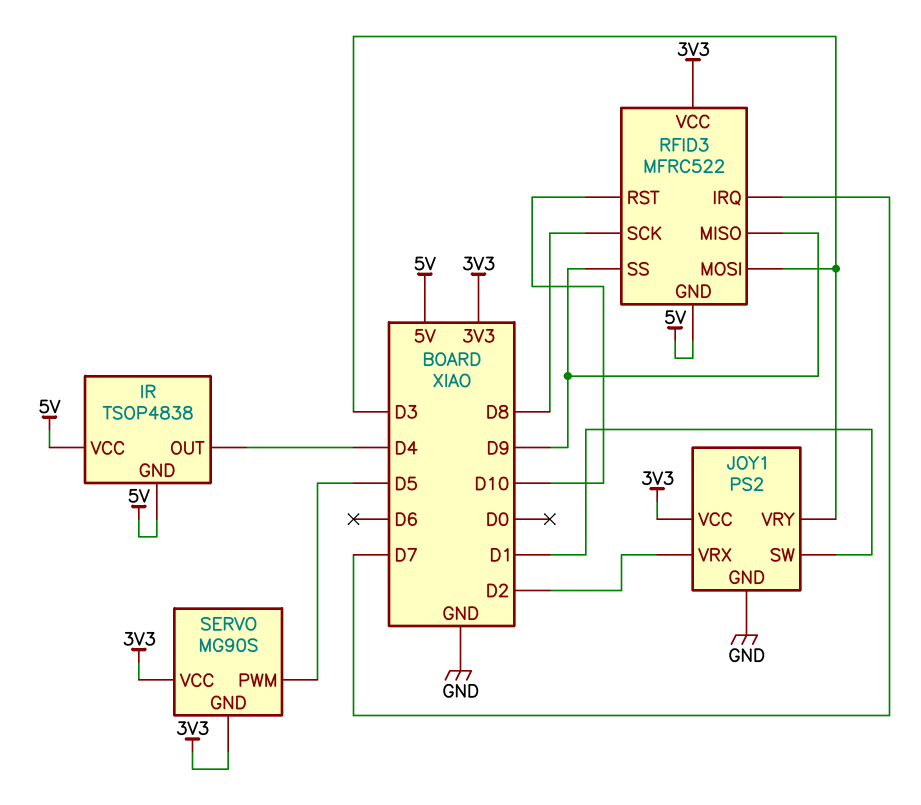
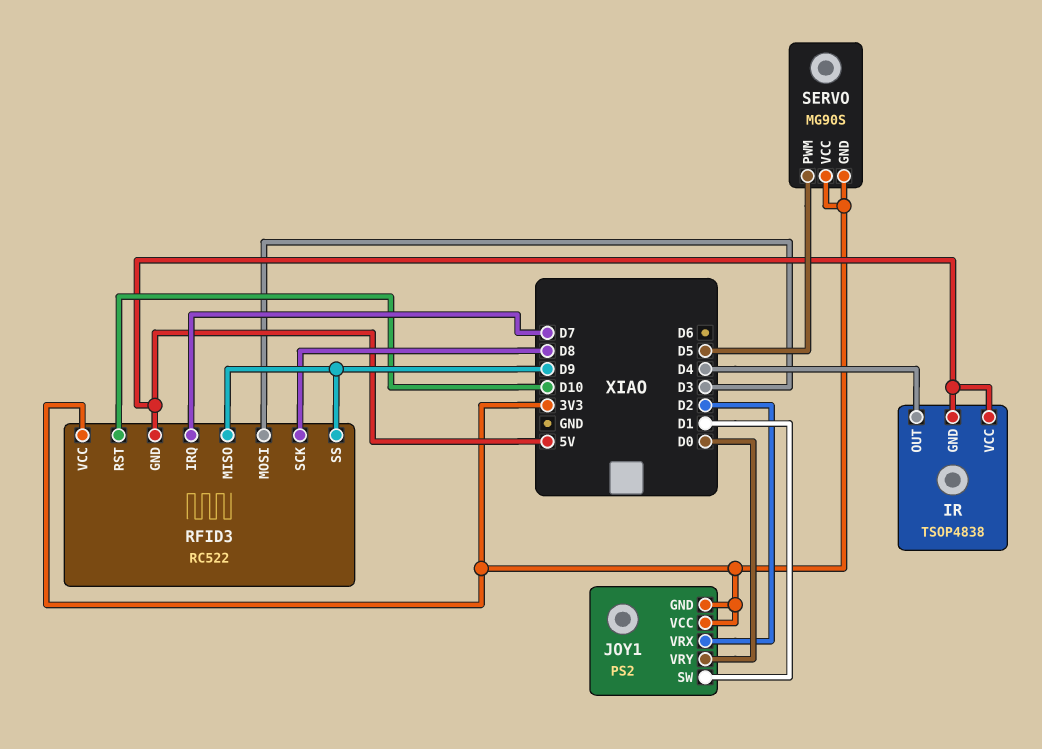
JOY1 pin GND: GND -> 3V3
JOY1 pin VRY: D3 -> D0
RFID3: MFRC522 -> RC522

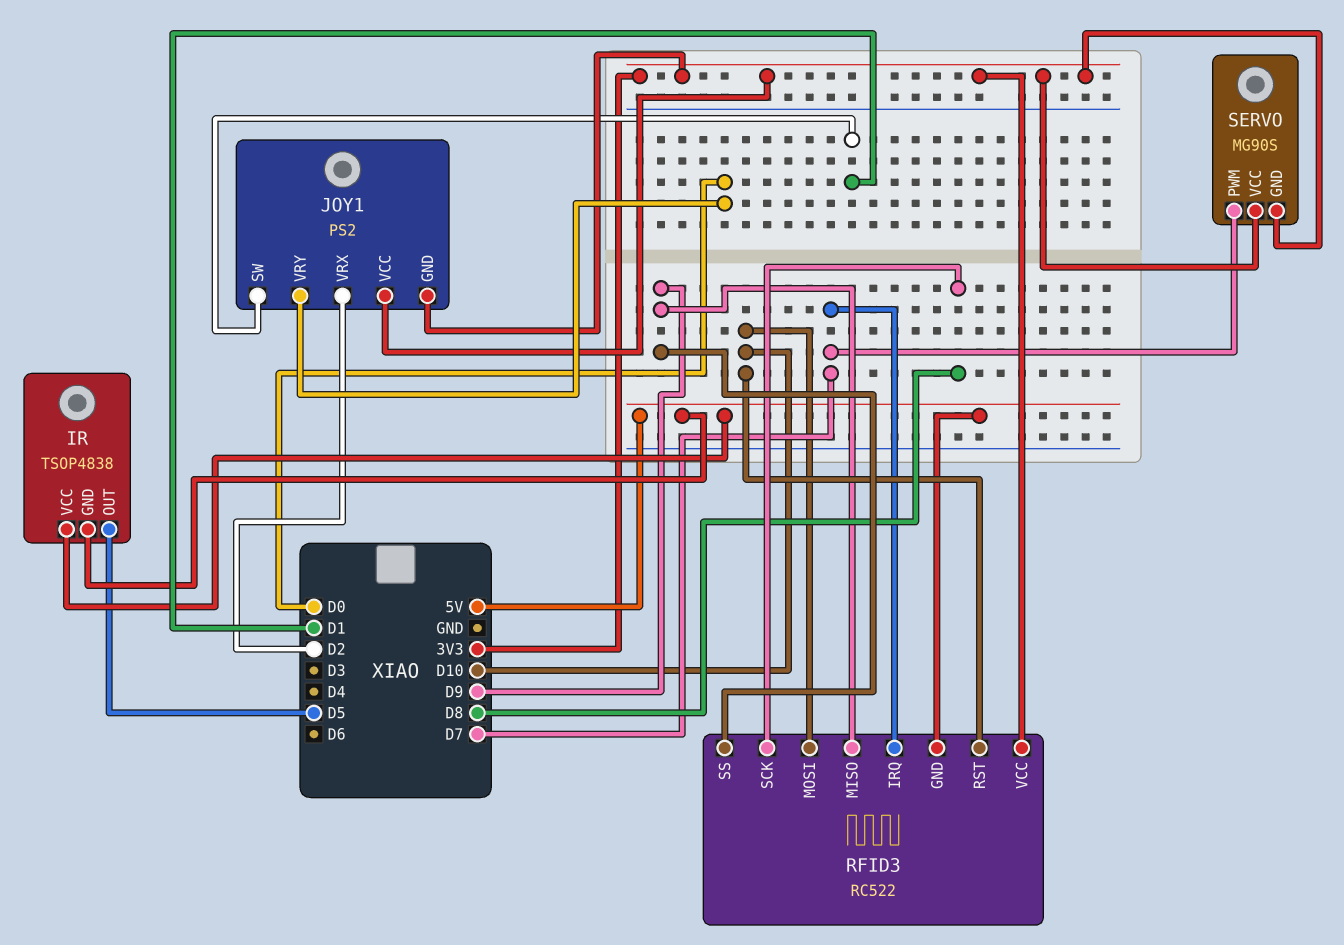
IR pin OUT: D4 -> D5
RFID3 pin MOSI: D3 -> D10
SERVO pin PWM: D5 -> D7

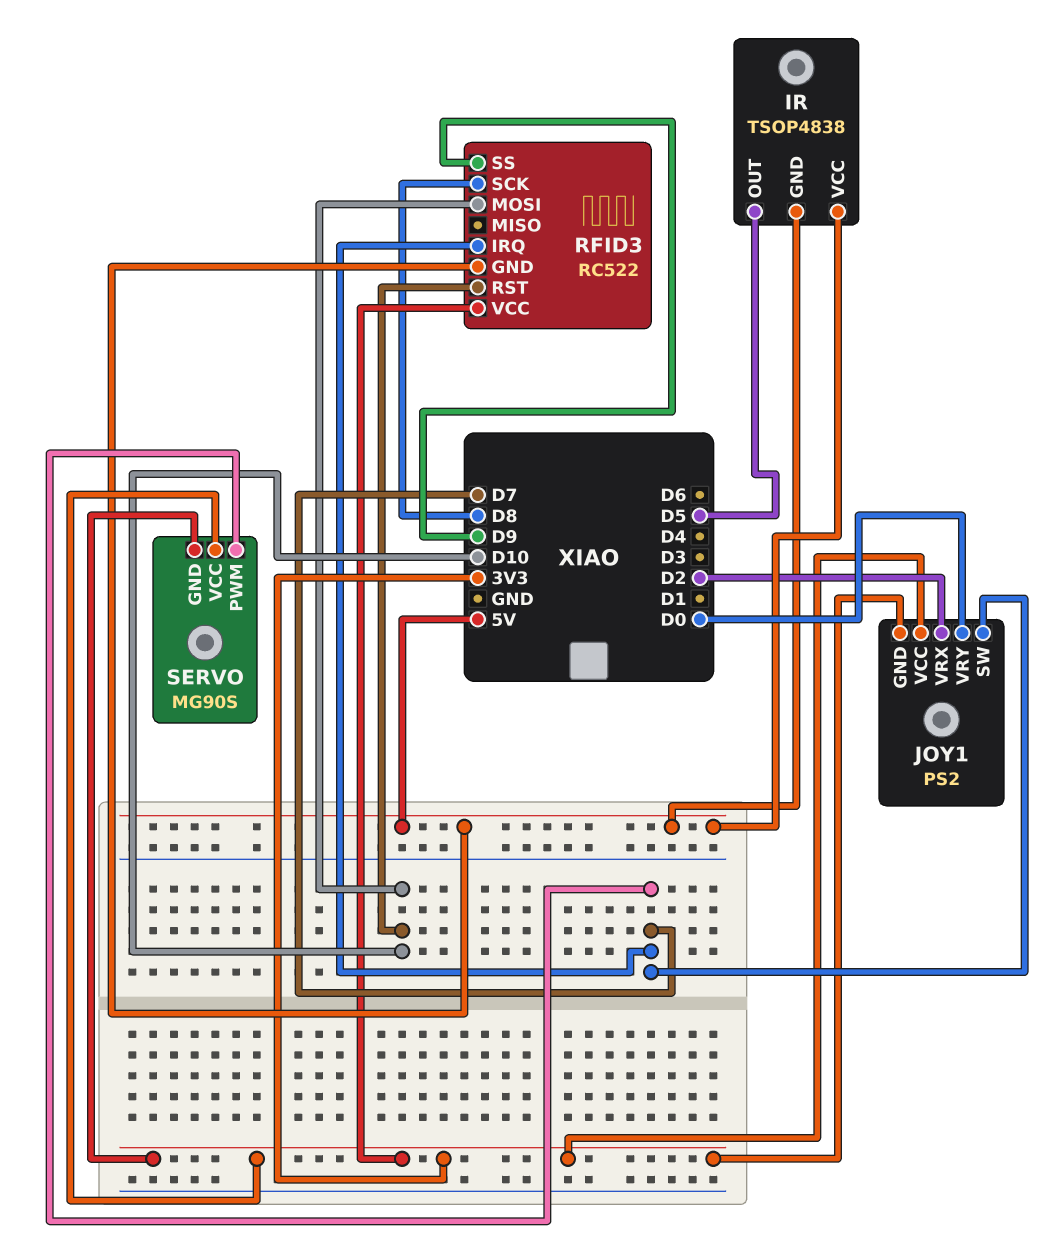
JOY1 pin SW: D1 -> D7
RFID3 pin MISO: D9 -> none

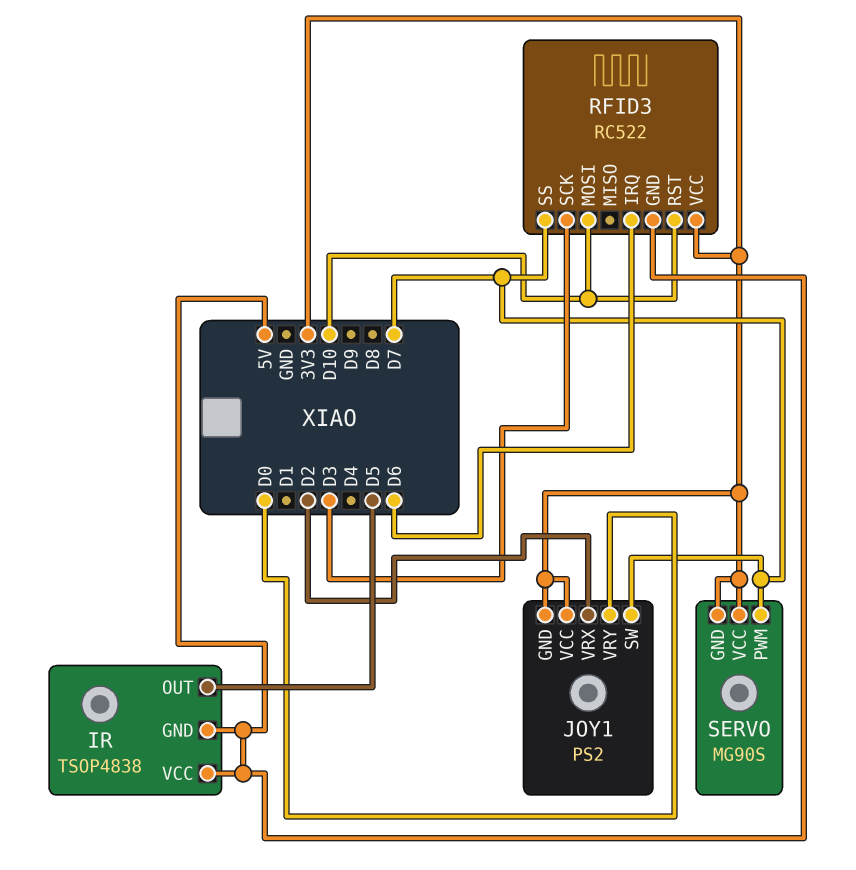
RFID3 pin IRQ: D7 -> D6
RFID3 pin SCK: D8 -> D3
RFID3 pin SS: D9 -> D7

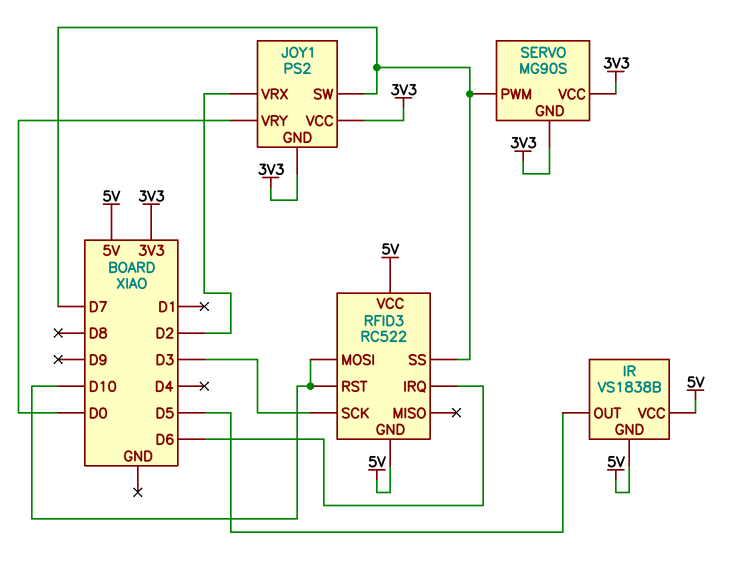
IR: TSOP4838 -> VS1838B
RFID3 pin VCC: 3V3 -> 5V

